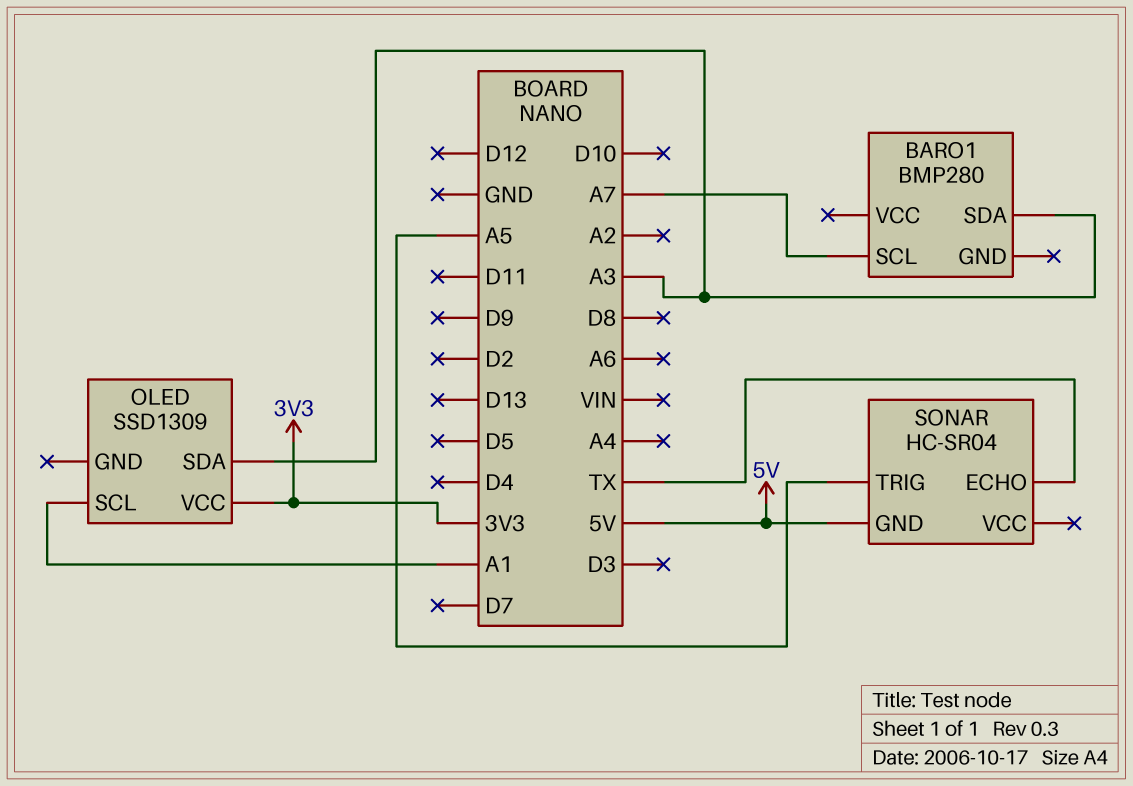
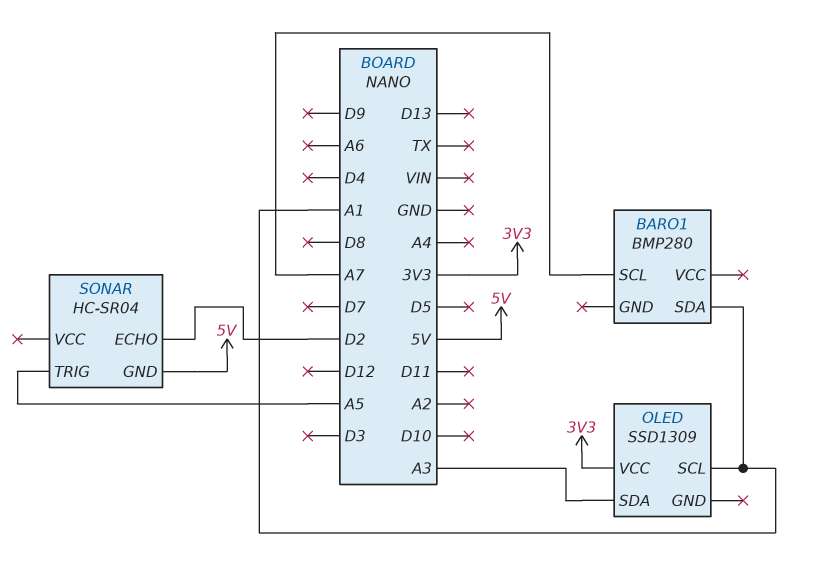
BARO1 pin SDA: A3 -> A1
SONAR pin ECHO: TX -> D2

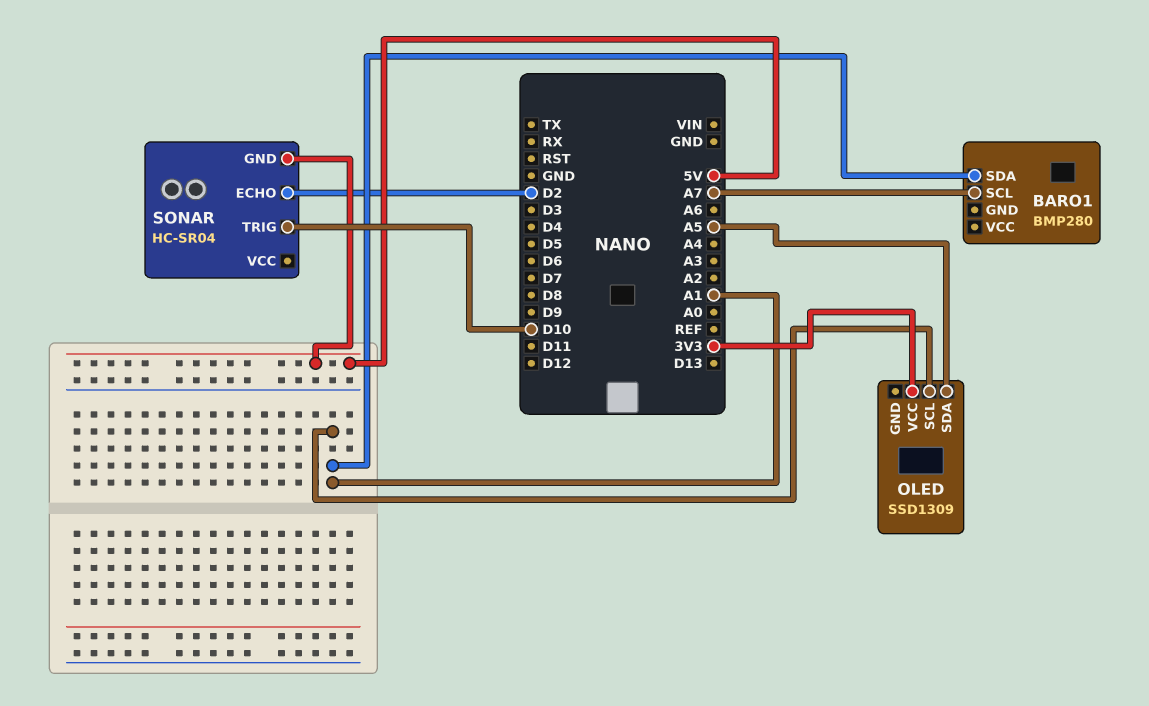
OLED pin SDA: A3 -> A5
SONAR pin TRIG: A5 -> D10

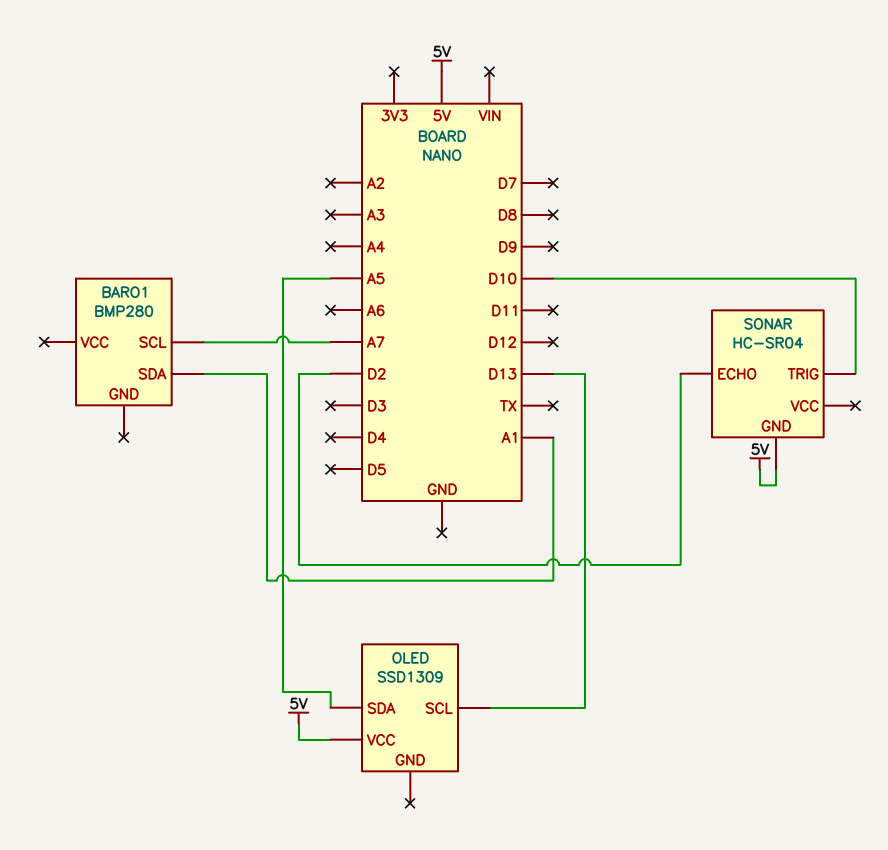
OLED pin SCL: A1 -> D13
OLED pin VCC: 3V3 -> 5V

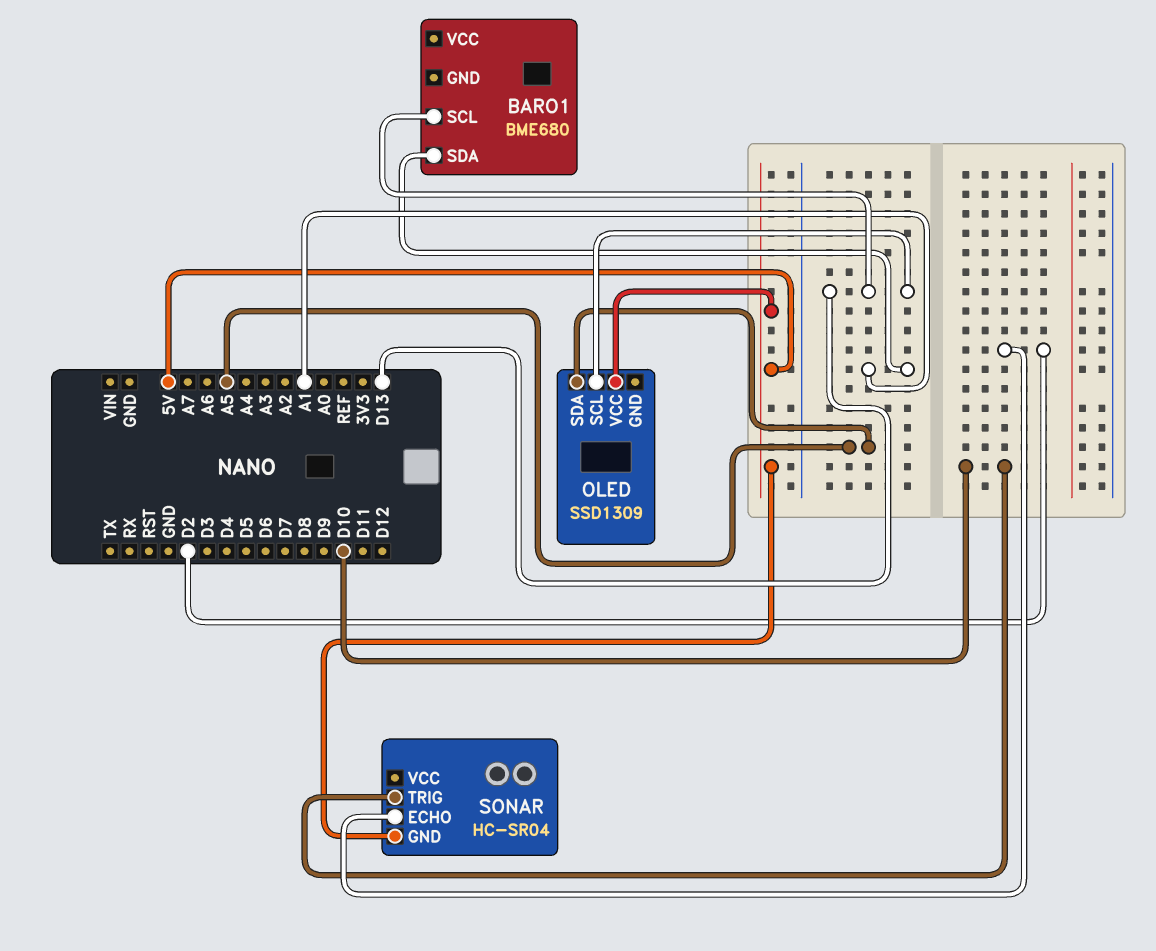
BARO1: BMP280 -> BME680
BARO1 pin SCL: A7 -> D13

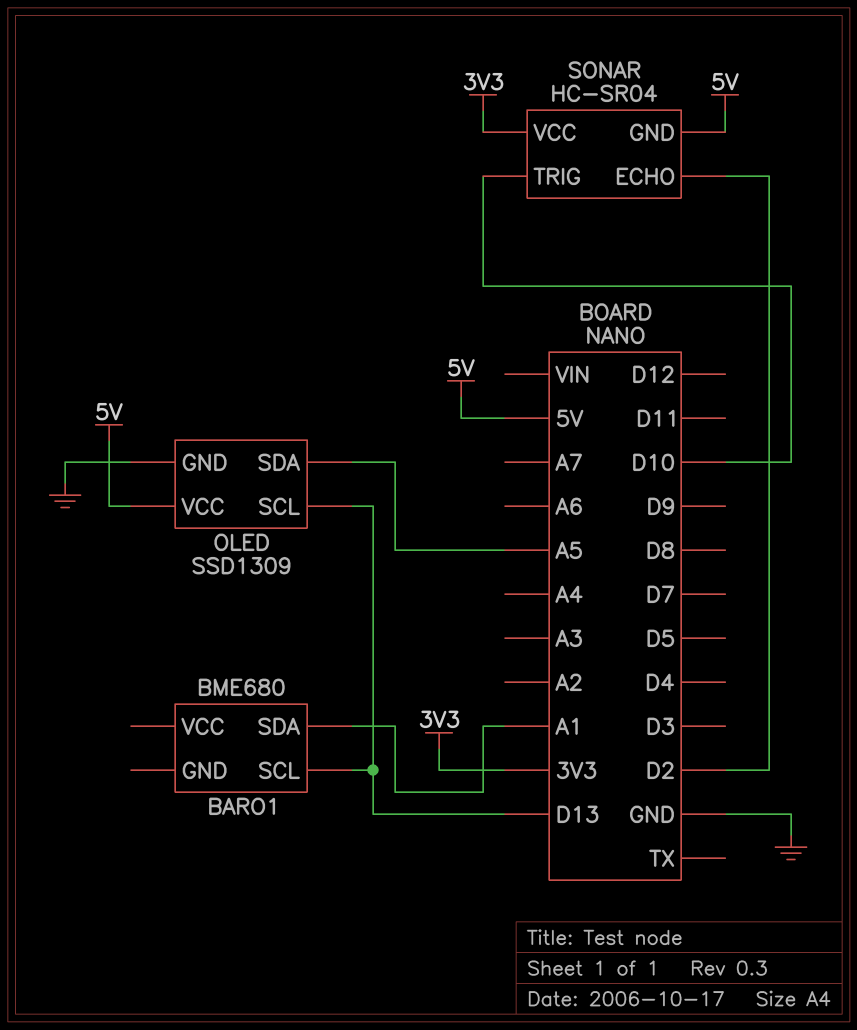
OLED pin GND: none -> GND
SONAR pin VCC: none -> 3V3

